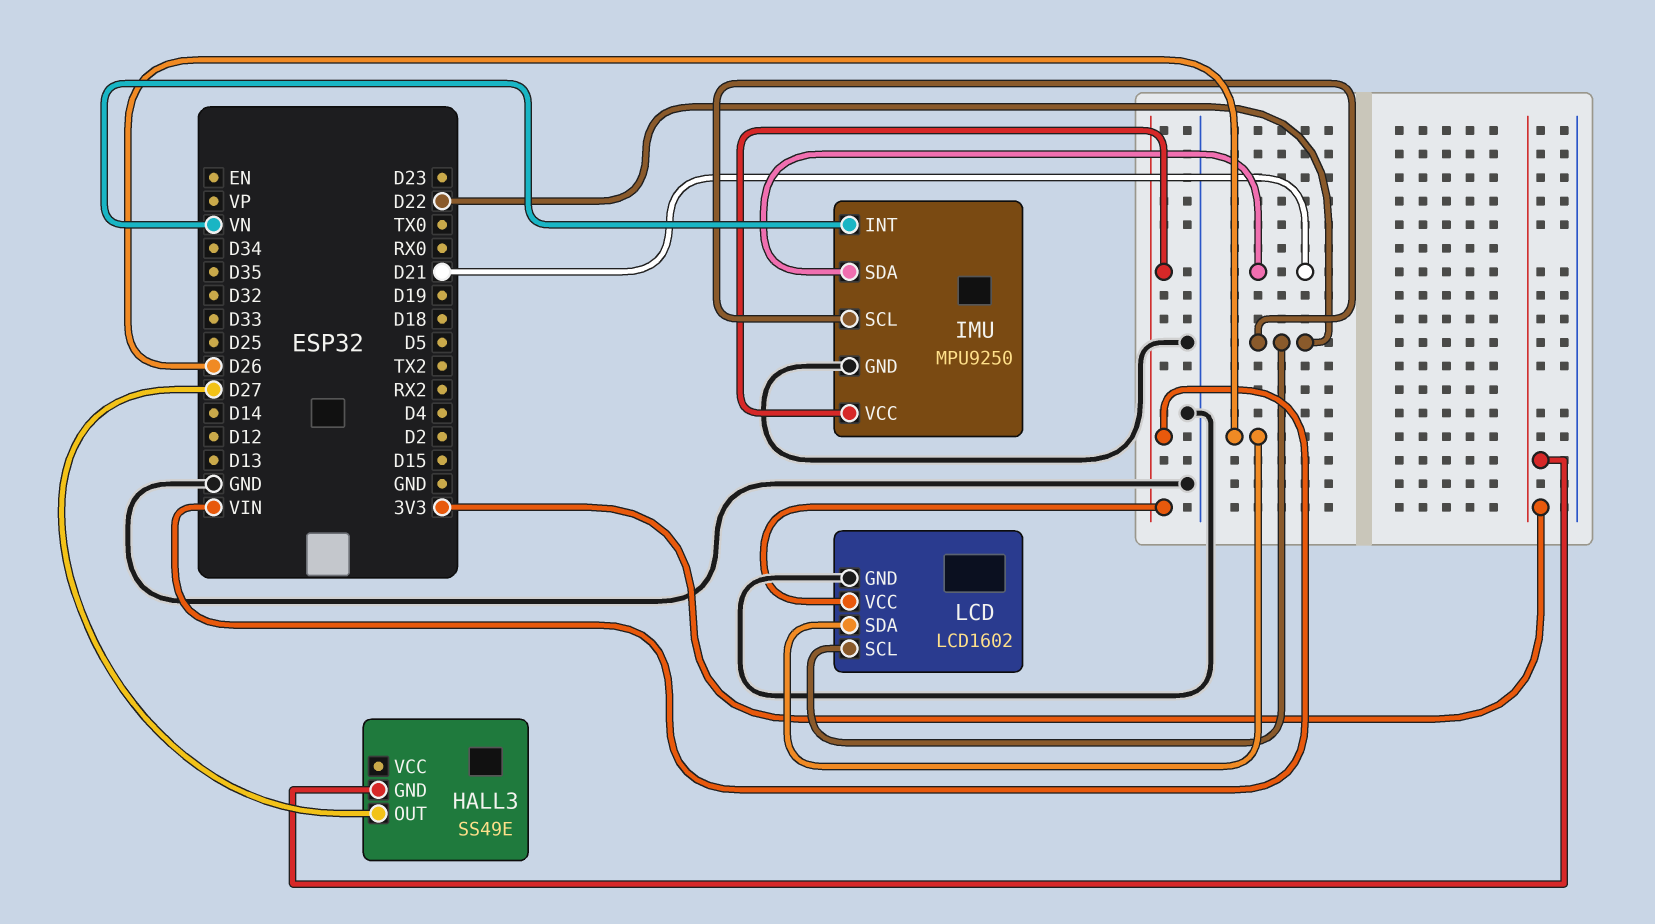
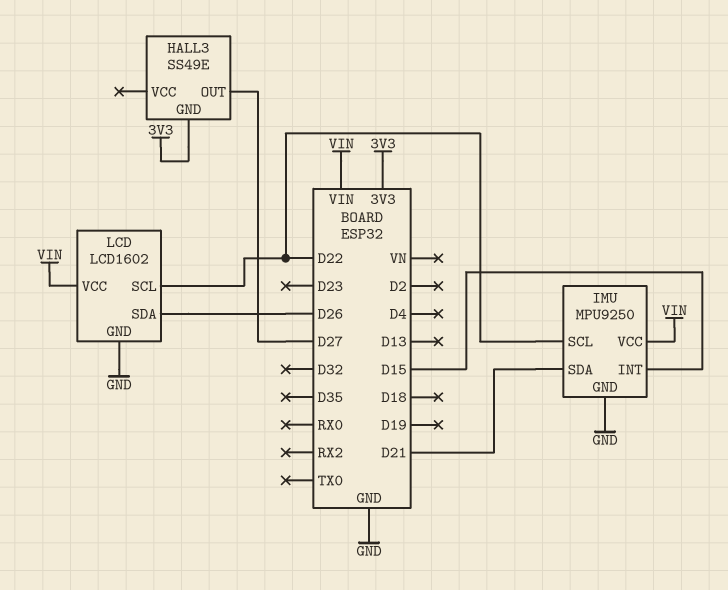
IMU pin INT: VN -> D15

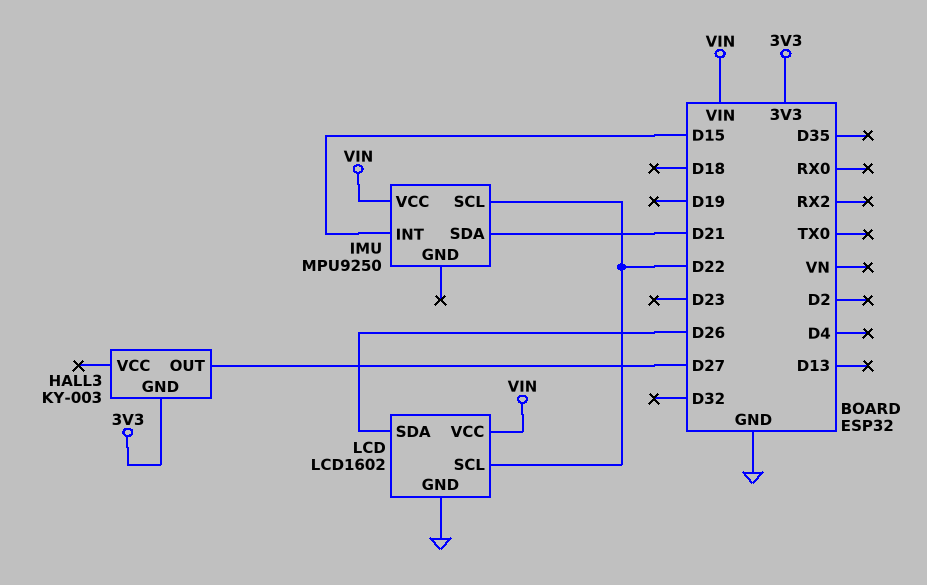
HALL3: SS49E -> KY-003
IMU pin GND: GND -> none

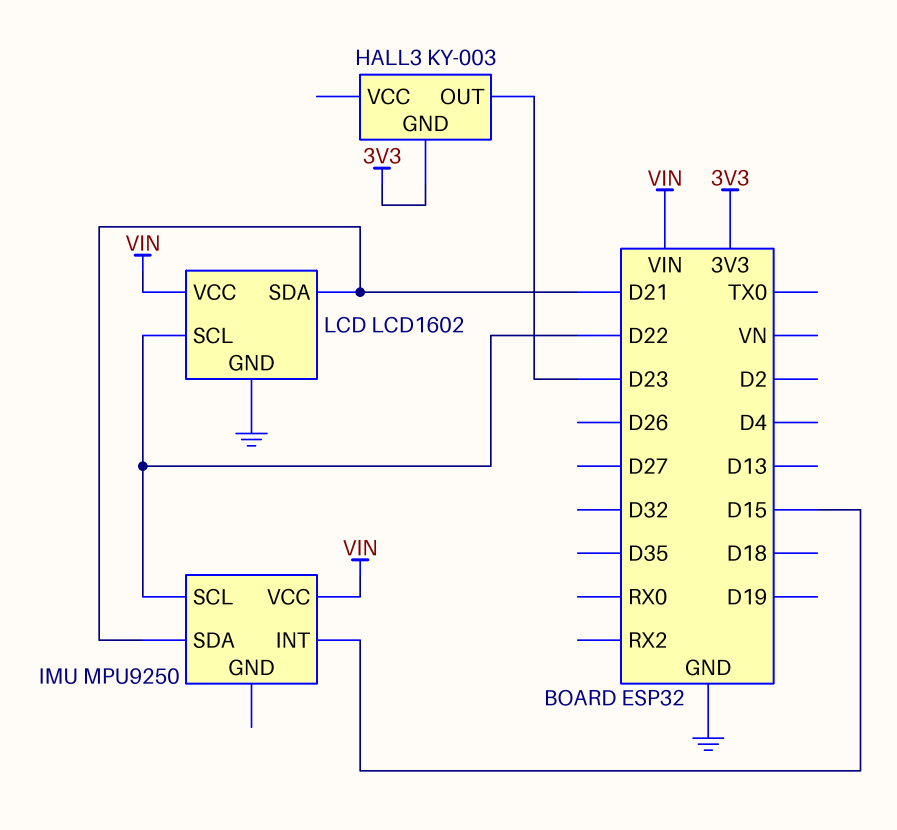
HALL3 pin OUT: D27 -> D23
LCD pin SDA: D26 -> D21

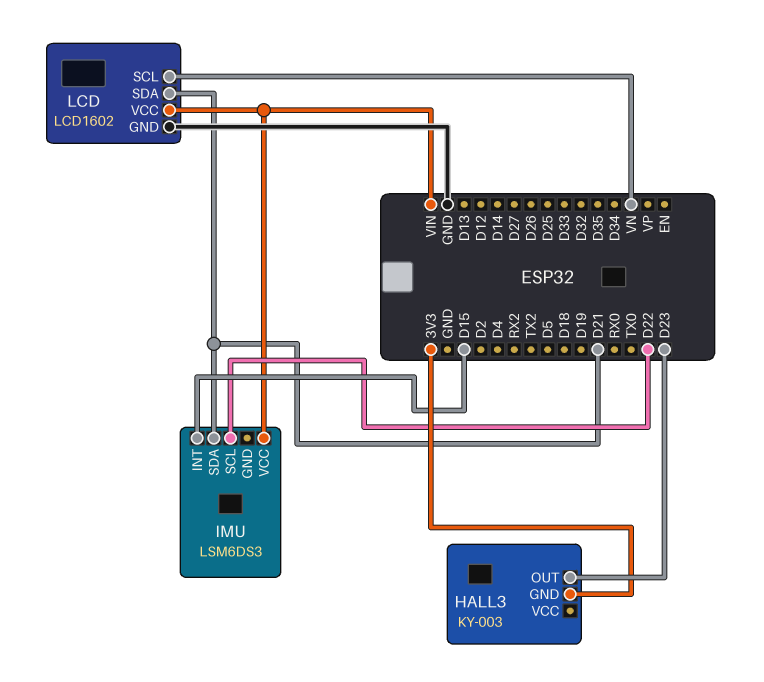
IMU: MPU9250 -> LSM6DS3
LCD pin SCL: D22 -> VN

